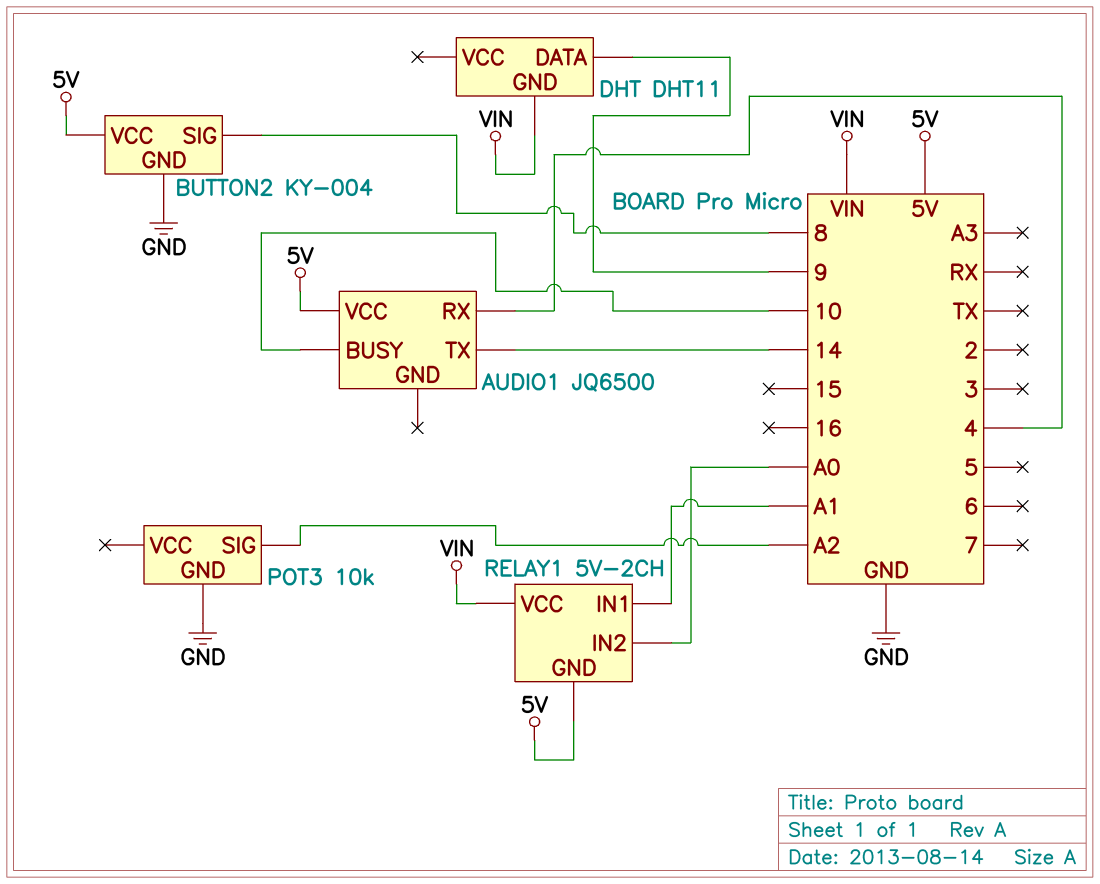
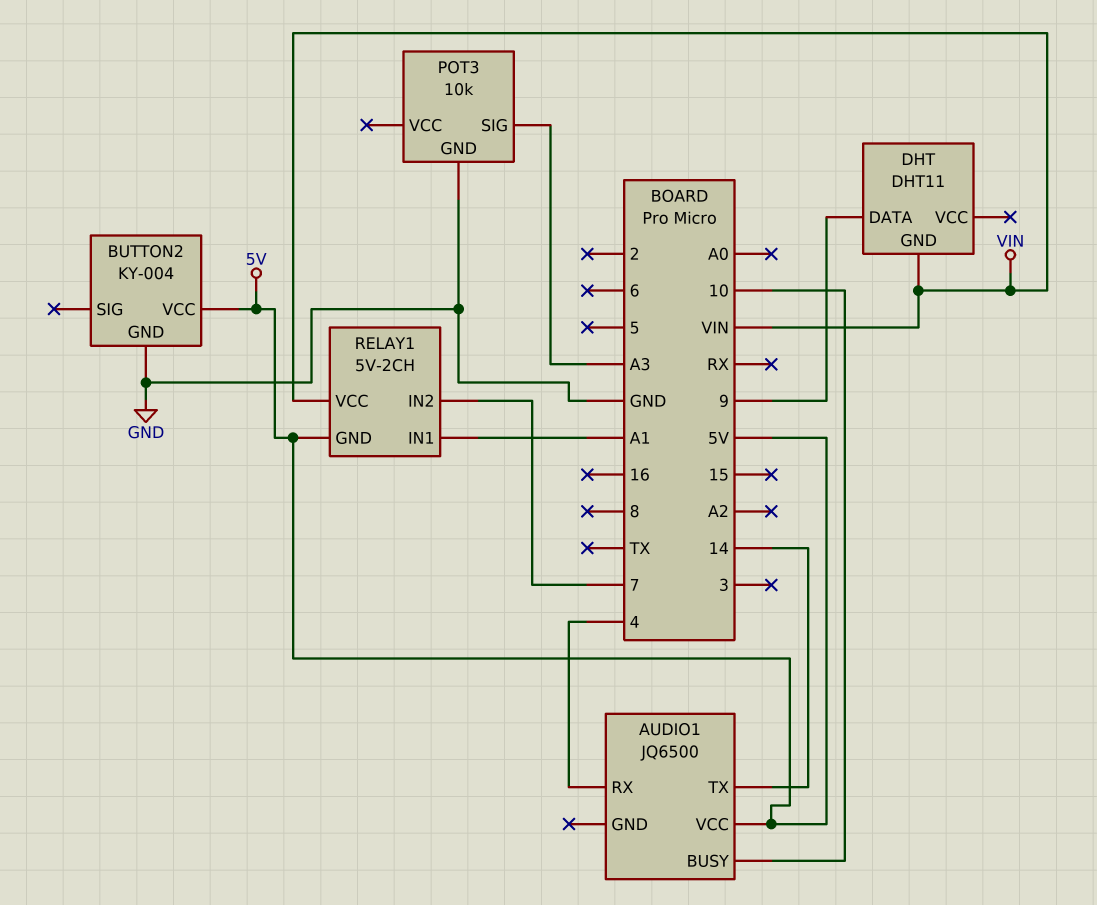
BUTTON2 pin SIG: 8 -> none
POT3 pin SIG: A2 -> A3
RELAY1 pin IN2: A0 -> 7

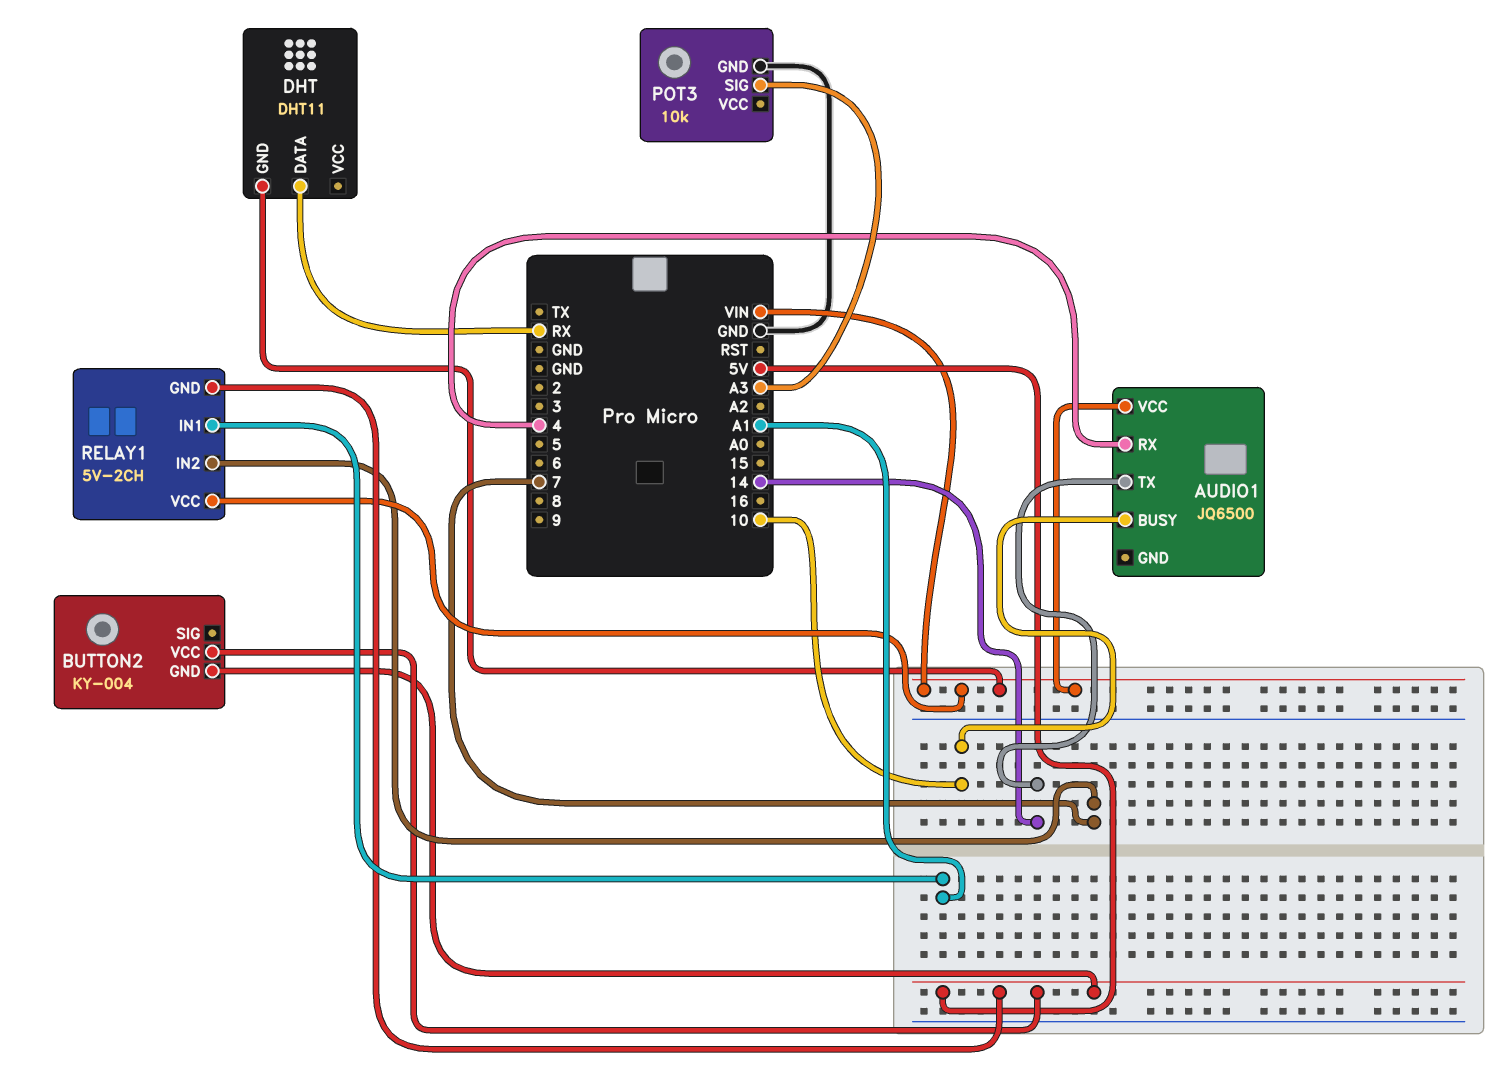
AUDIO1 pin VCC: 5V -> VIN
BUTTON2 pin GND: GND -> 5V
DHT pin DATA: 9 -> RX

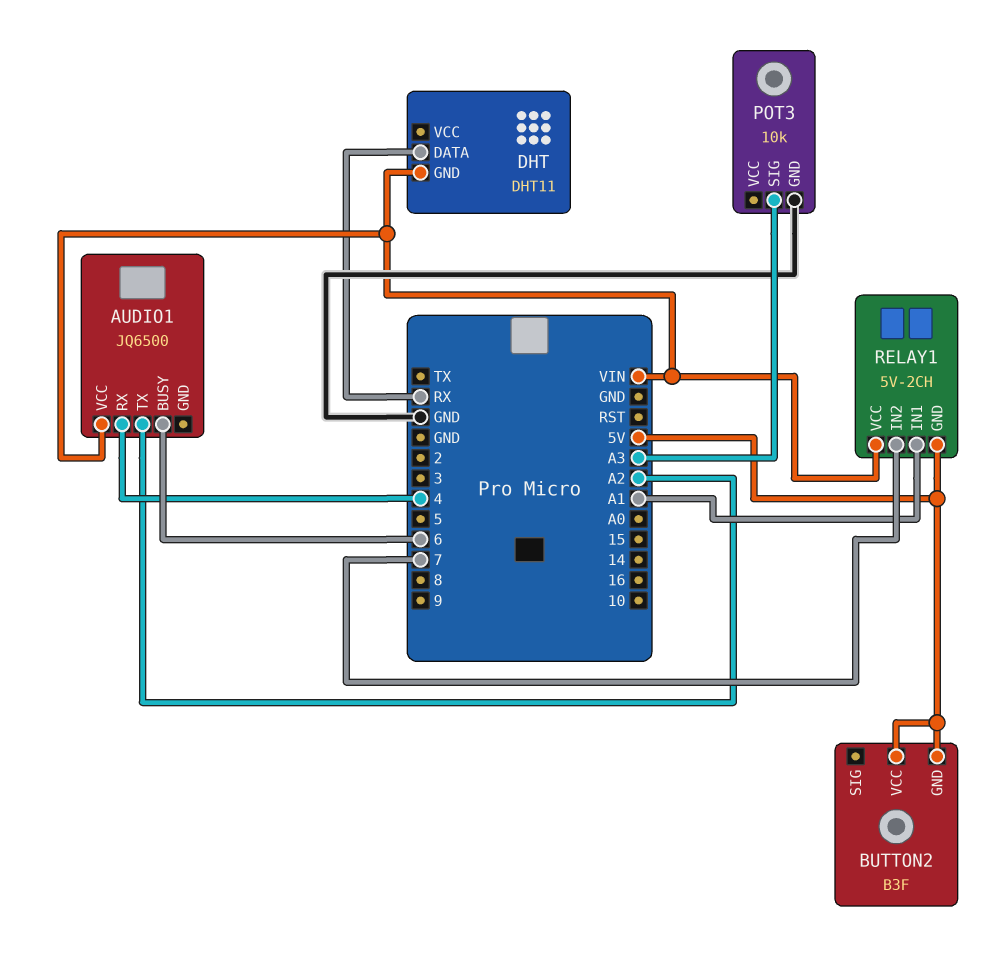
AUDIO1 pin BUSY: 10 -> 6
AUDIO1 pin TX: 14 -> A2
BUTTON2: KY-004 -> B3F

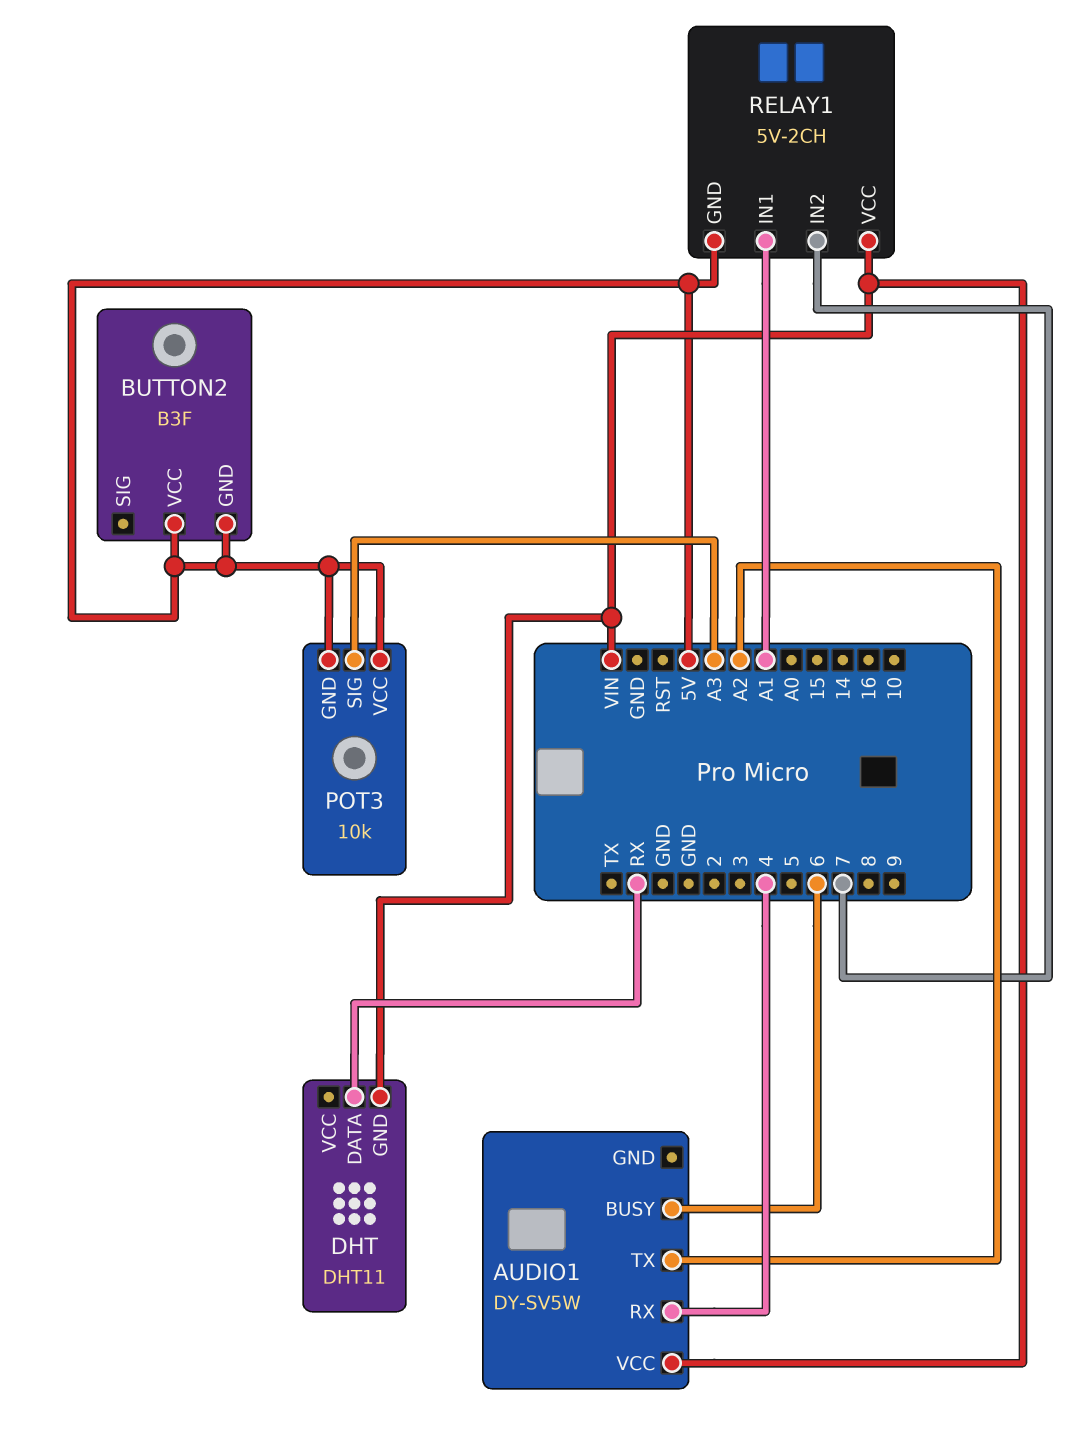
AUDIO1: JQ6500 -> DY-SV5W
POT3 pin GND: GND -> 5V
POT3 pin VCC: none -> 5V

